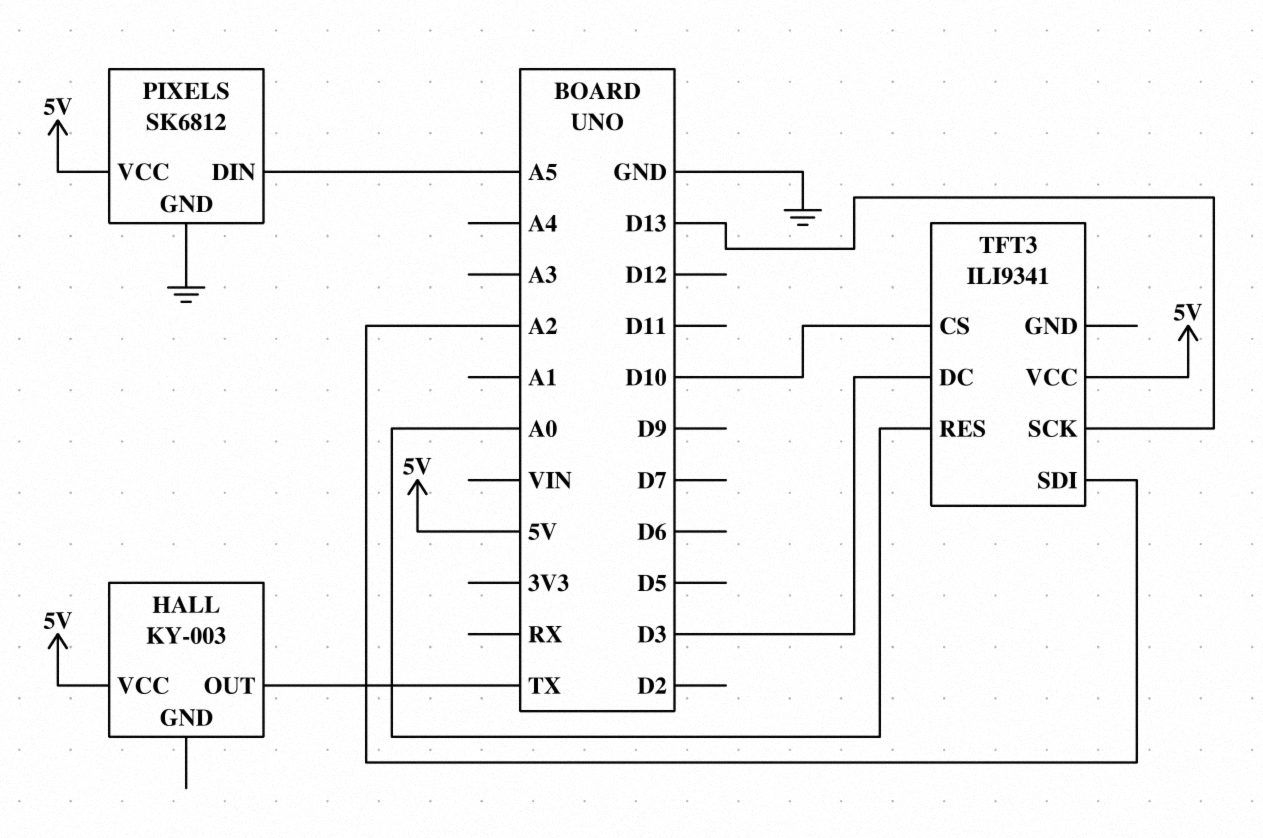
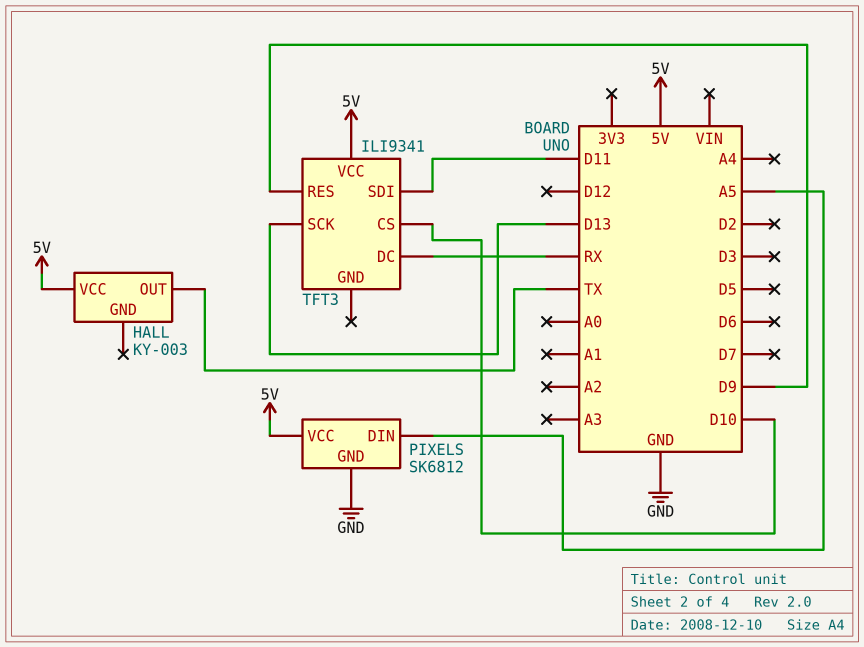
TFT3 pin DC: D3 -> RX
TFT3 pin RES: A0 -> D9
TFT3 pin SDI: A2 -> D11

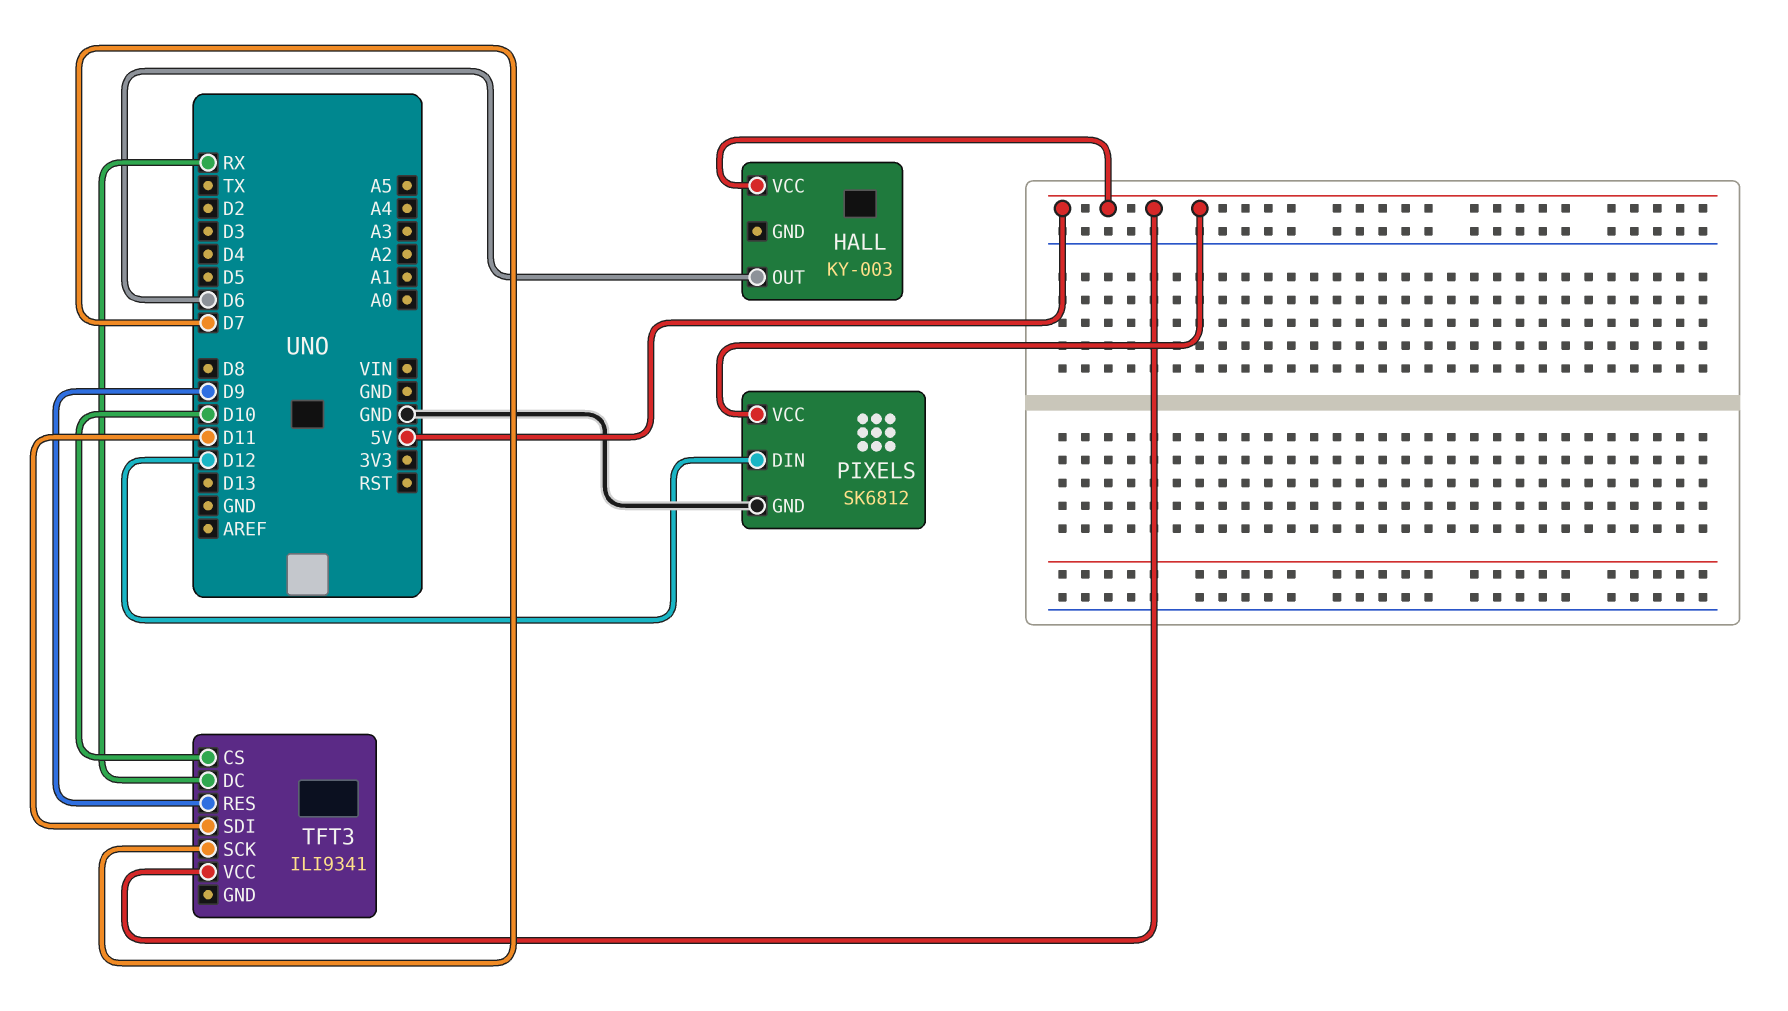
HALL pin OUT: TX -> D6
PIXELS pin DIN: A5 -> D12
TFT3 pin SCK: D13 -> D7

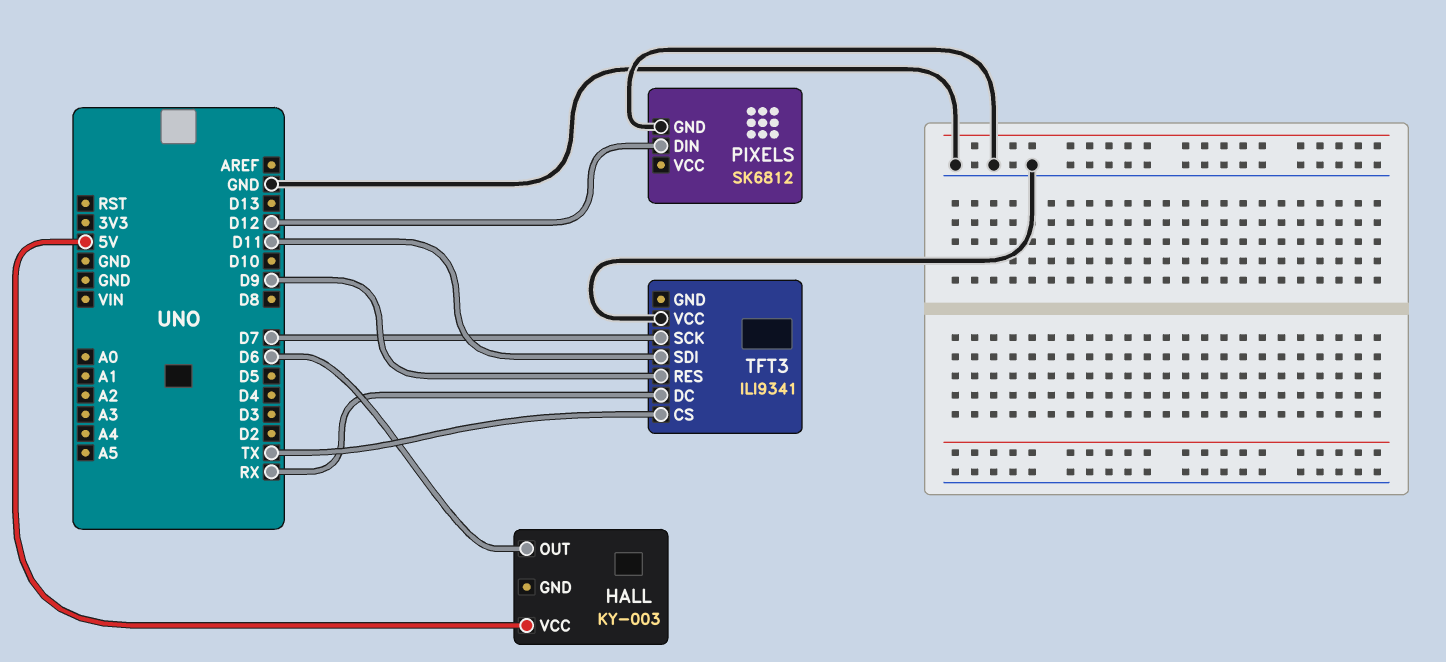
PIXELS pin VCC: 5V -> none
TFT3 pin CS: D10 -> TX
TFT3 pin VCC: 5V -> GND

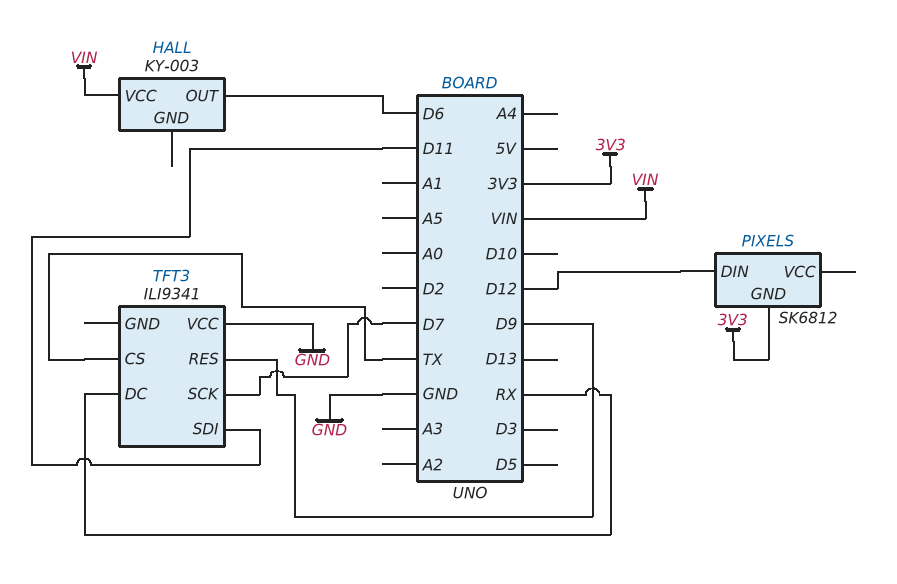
HALL pin VCC: 5V -> VIN
PIXELS pin GND: GND -> 3V3

